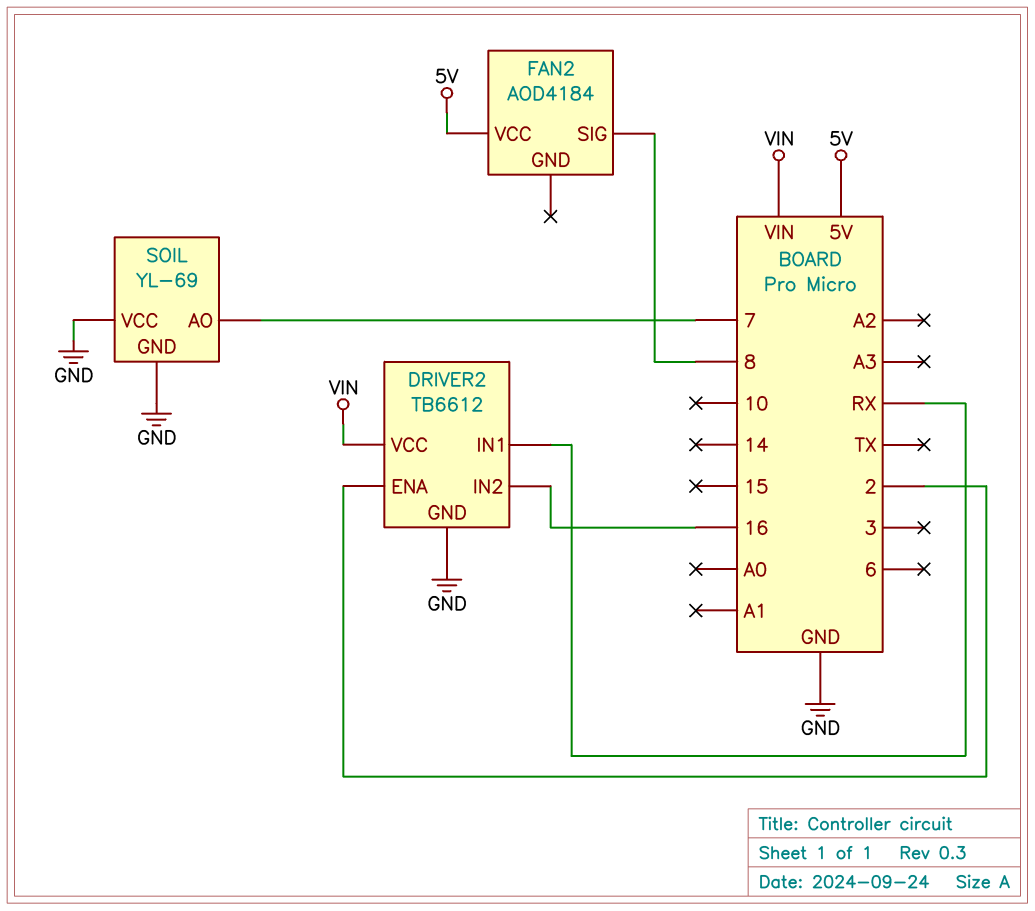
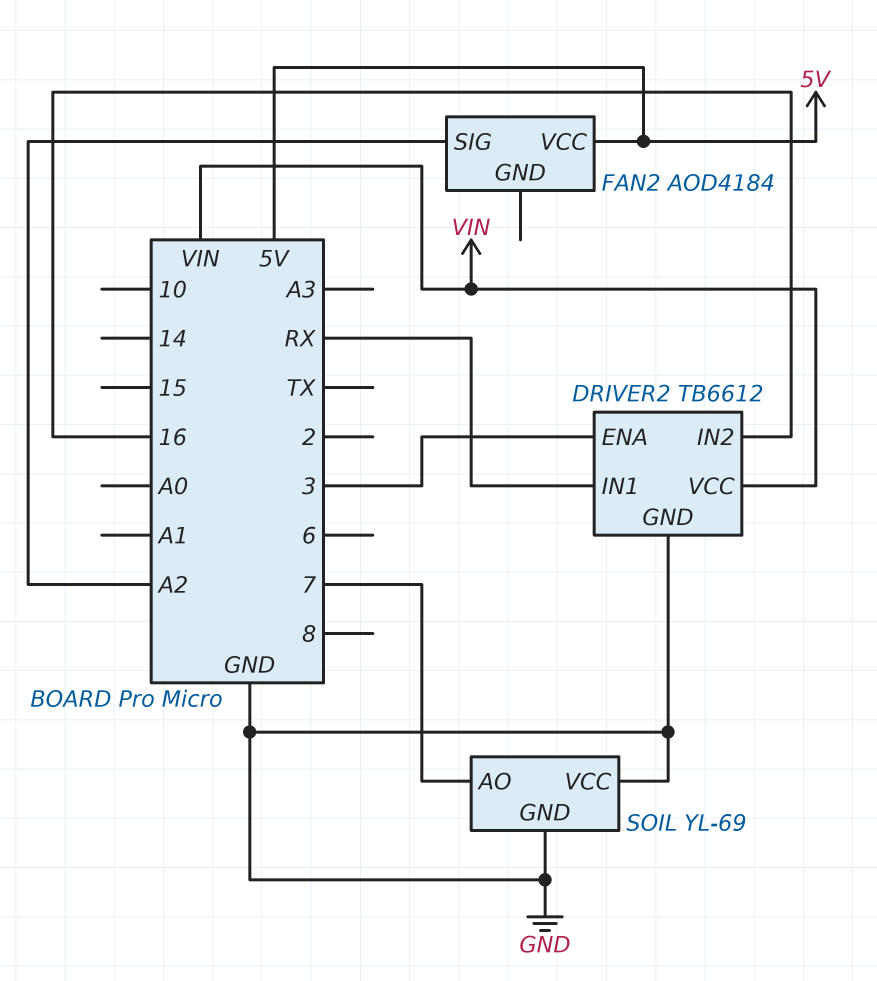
DRIVER2 pin ENA: 2 -> 3
FAN2 pin SIG: 8 -> A2

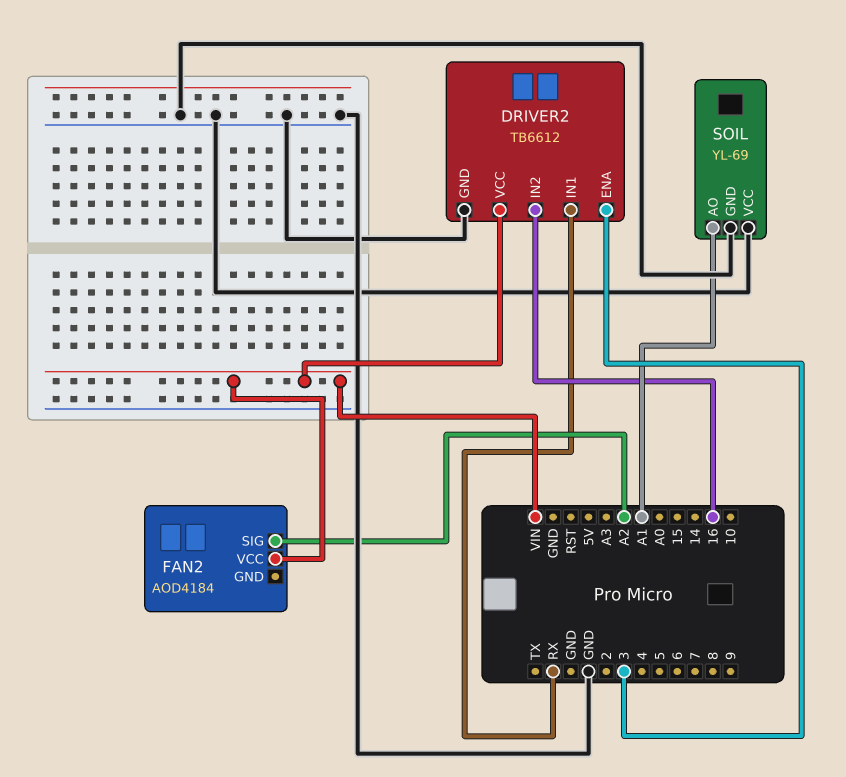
FAN2 pin VCC: 5V -> VIN
SOIL pin AO: 7 -> A1

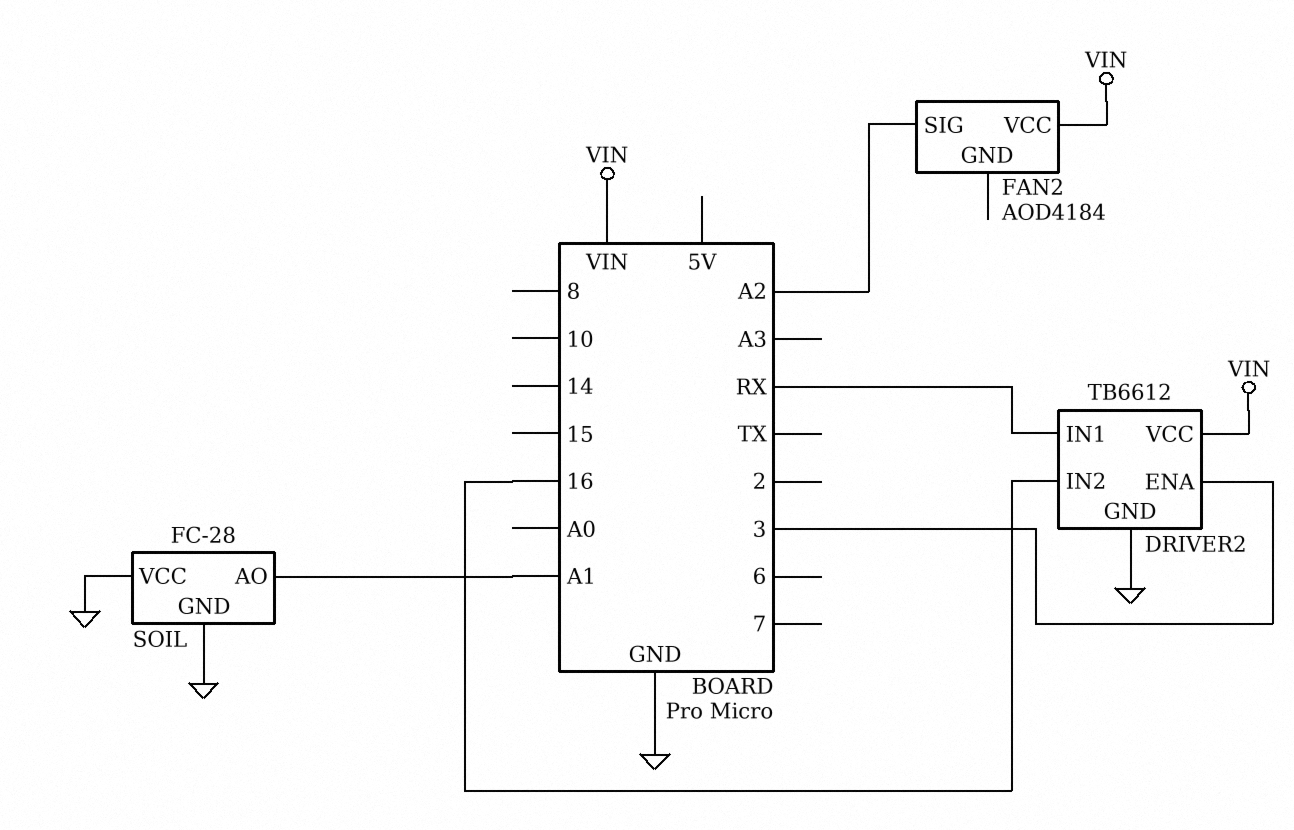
SOIL: YL-69 -> FC-28

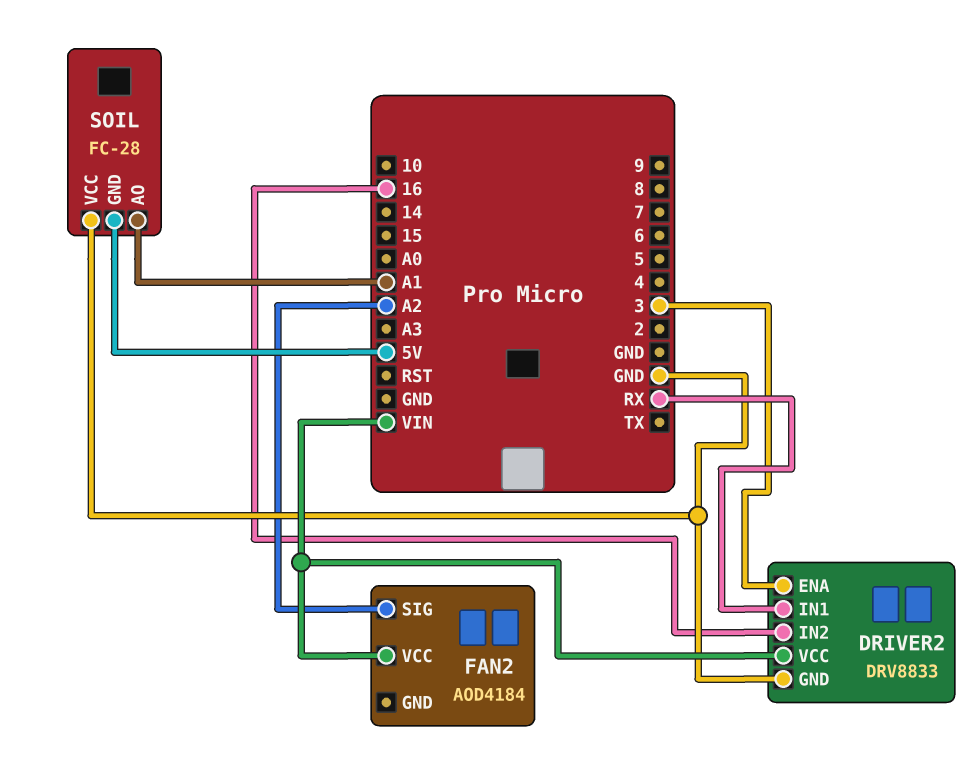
DRIVER2: TB6612 -> DRV8833
SOIL pin GND: GND -> 5V

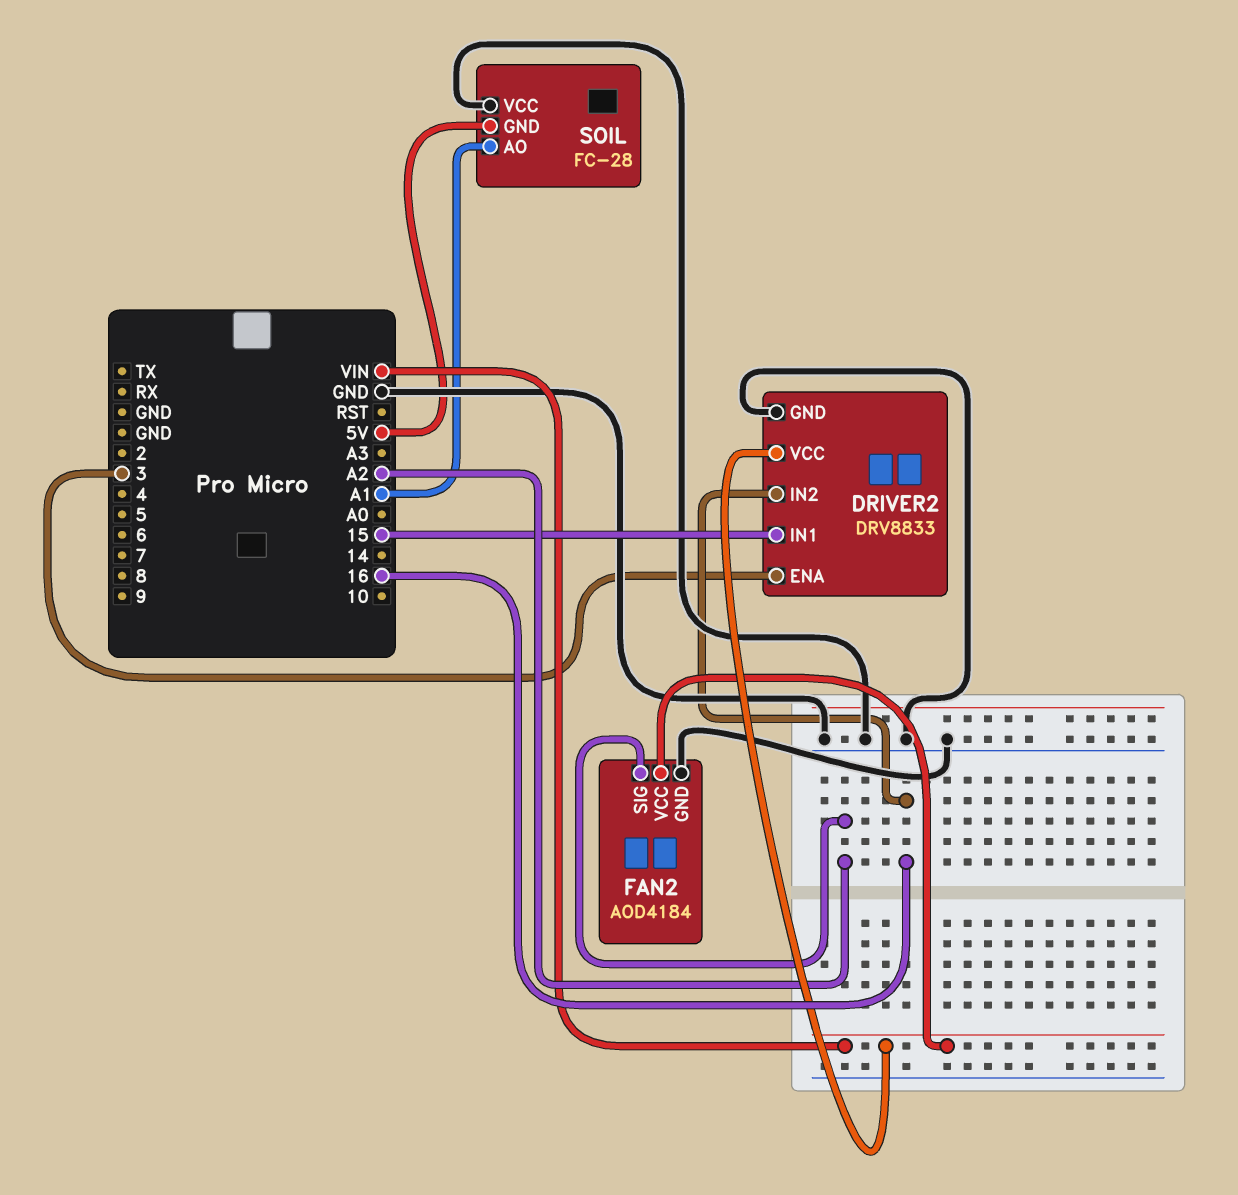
DRIVER2 pin IN1: RX -> 15
FAN2 pin GND: none -> GND

